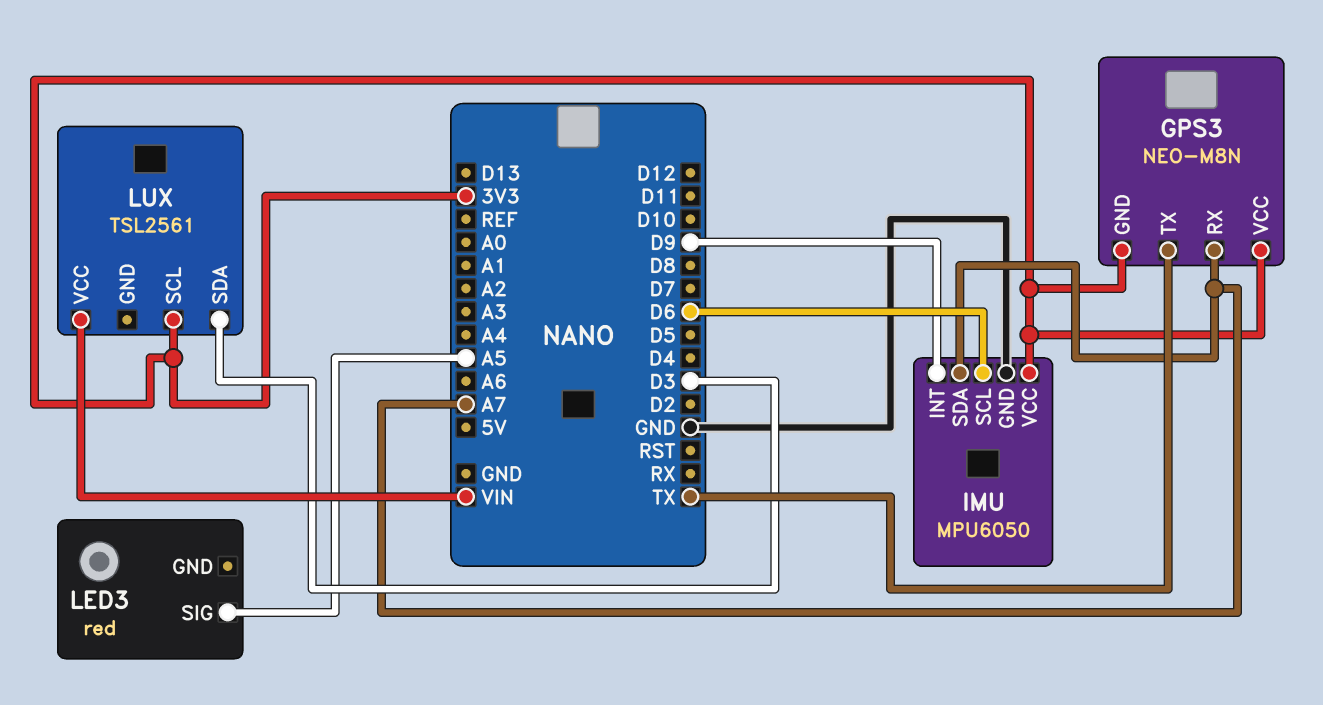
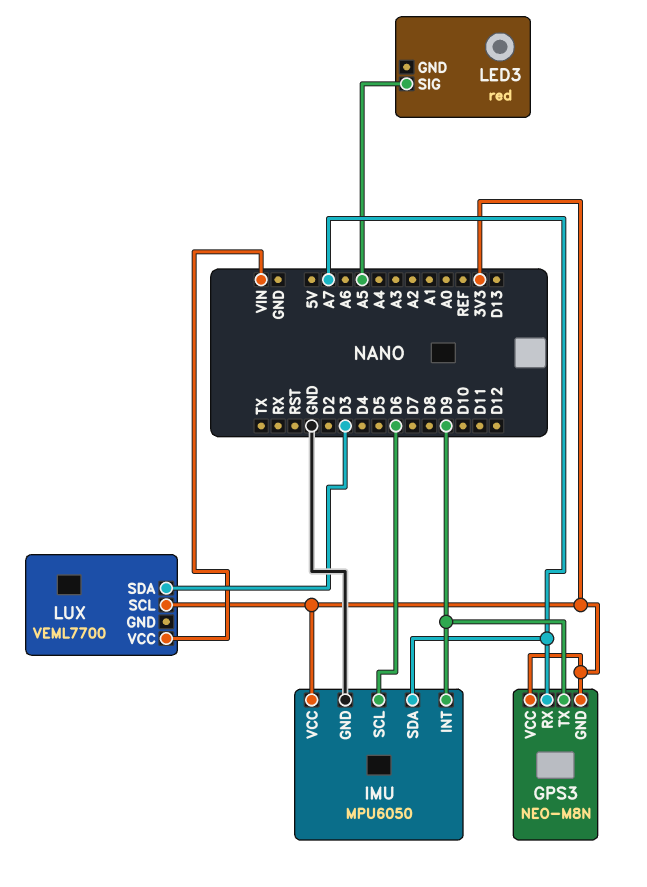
GPS3 pin TX: TX -> D9
LUX: TSL2561 -> VEML7700

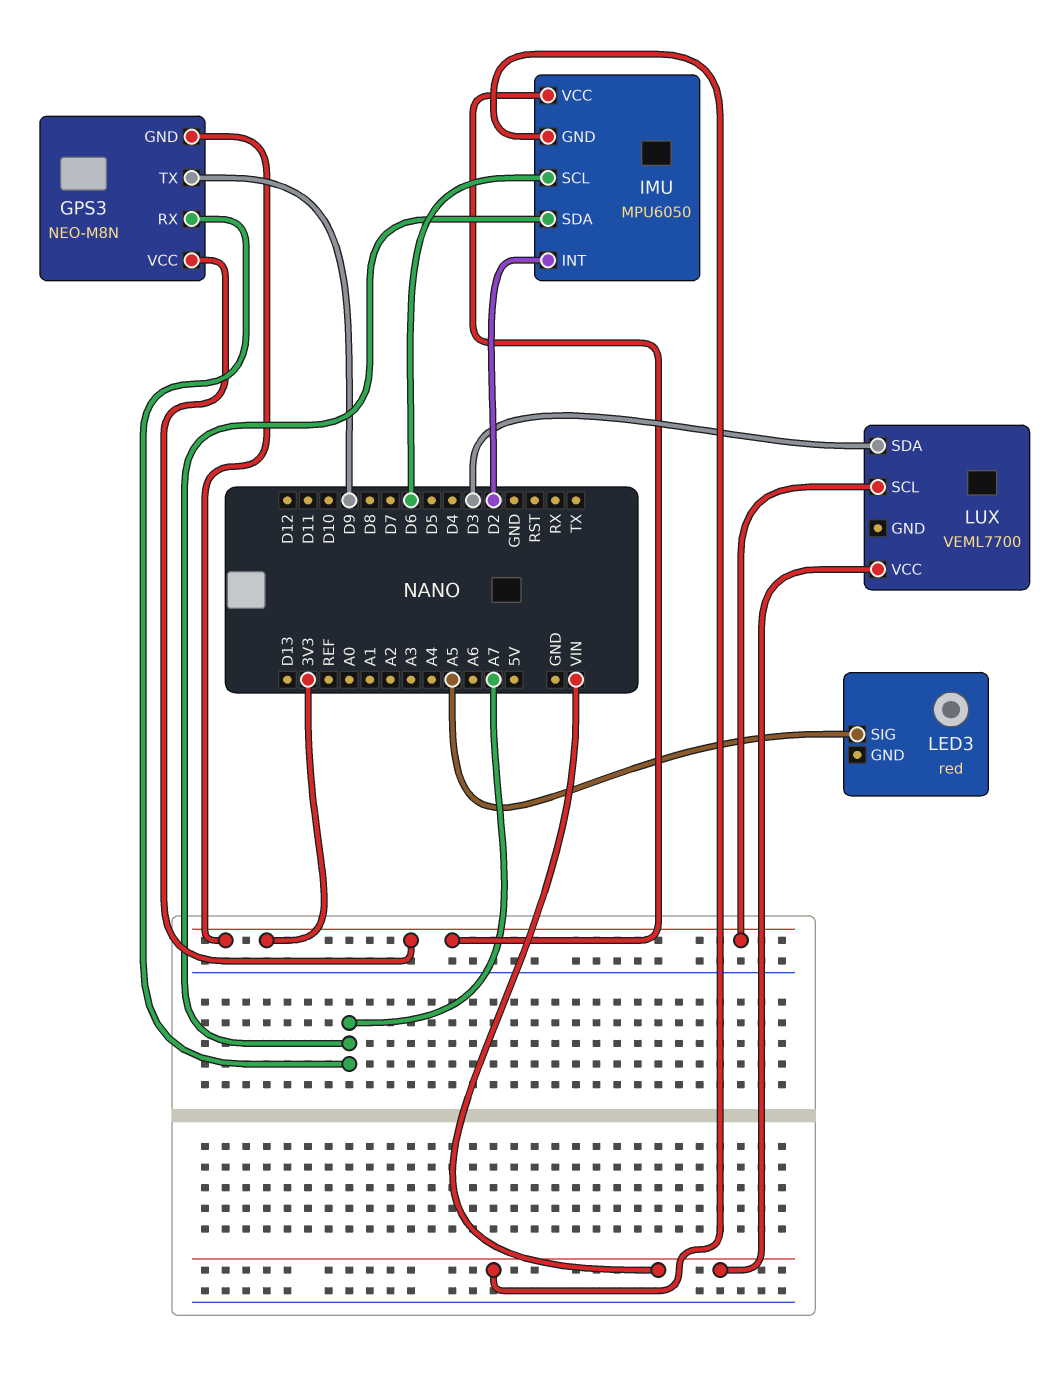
IMU pin GND: GND -> VIN
IMU pin INT: D9 -> D2

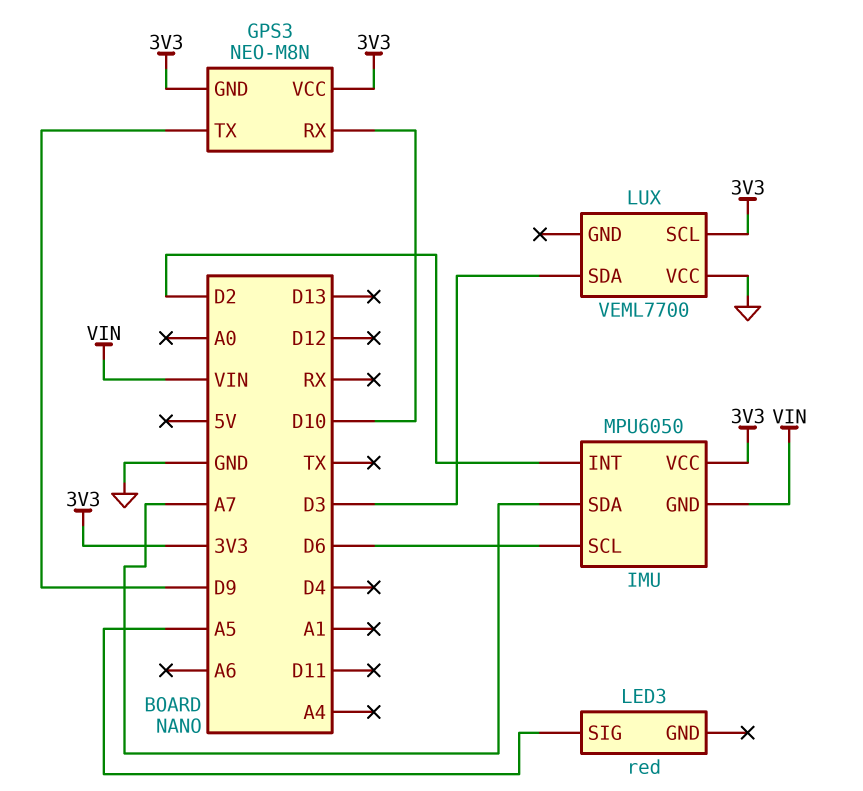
GPS3 pin RX: A7 -> D10
LUX pin VCC: VIN -> GND

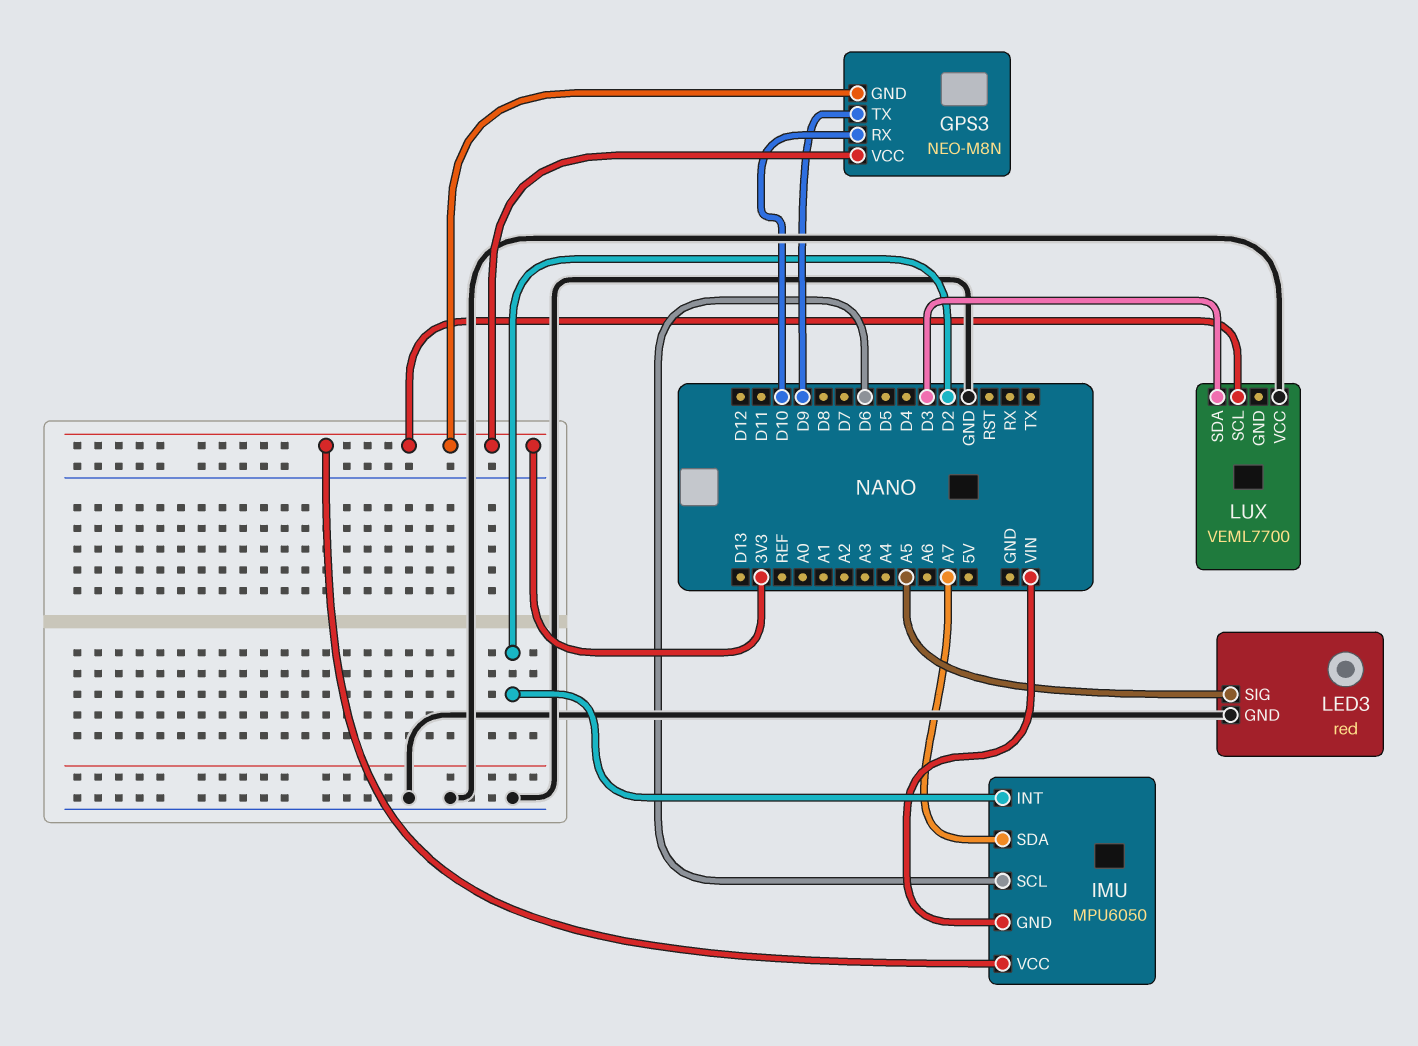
LED3 pin GND: none -> GND

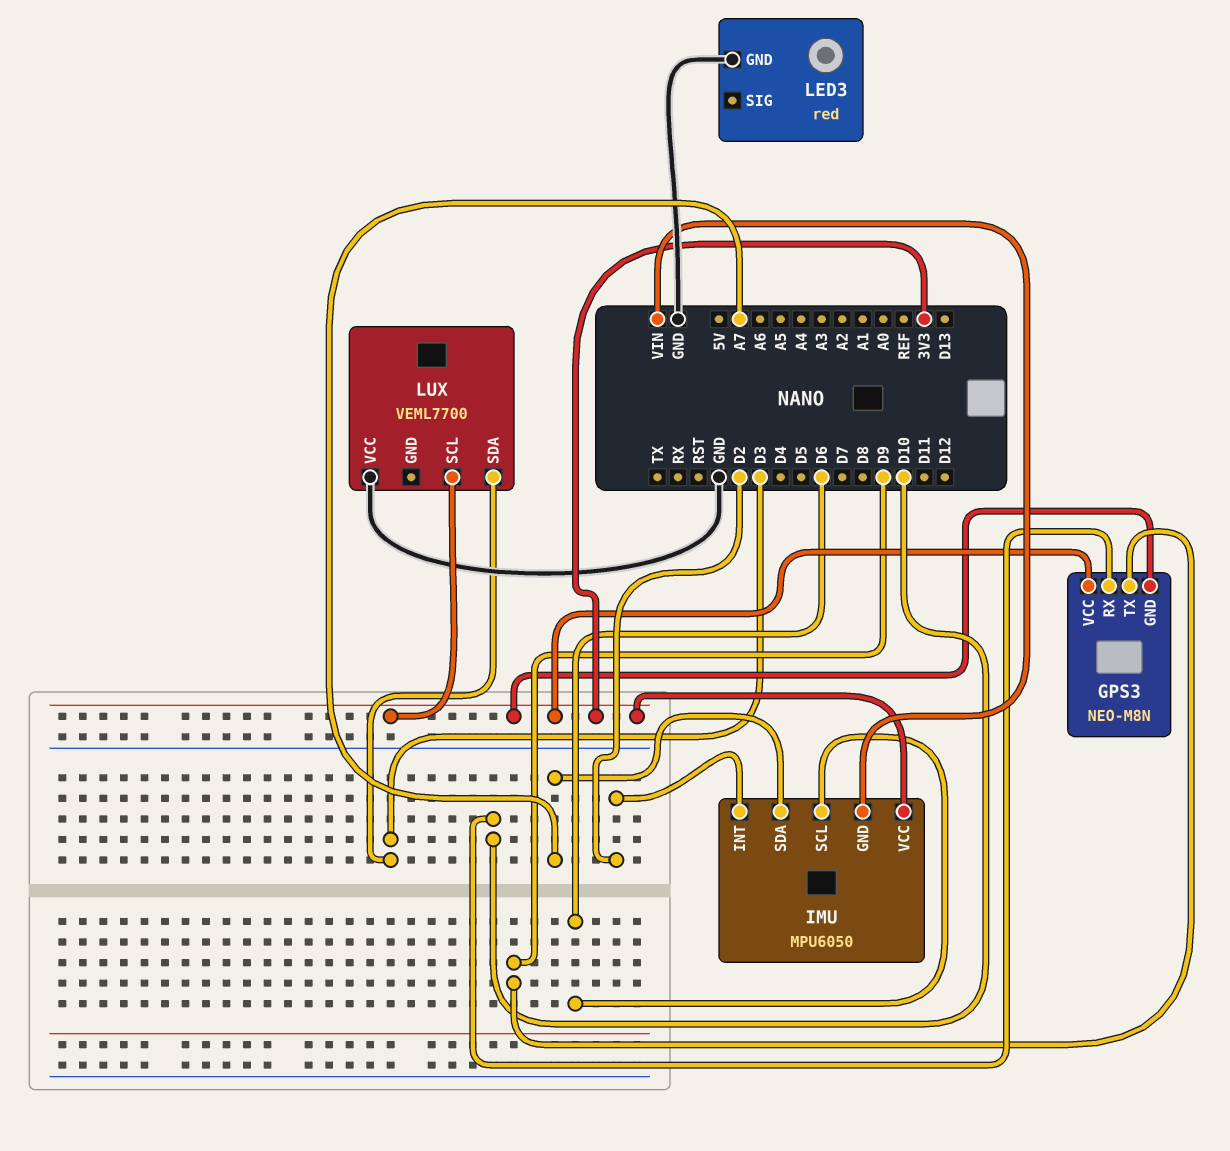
LED3 pin SIG: A5 -> none

